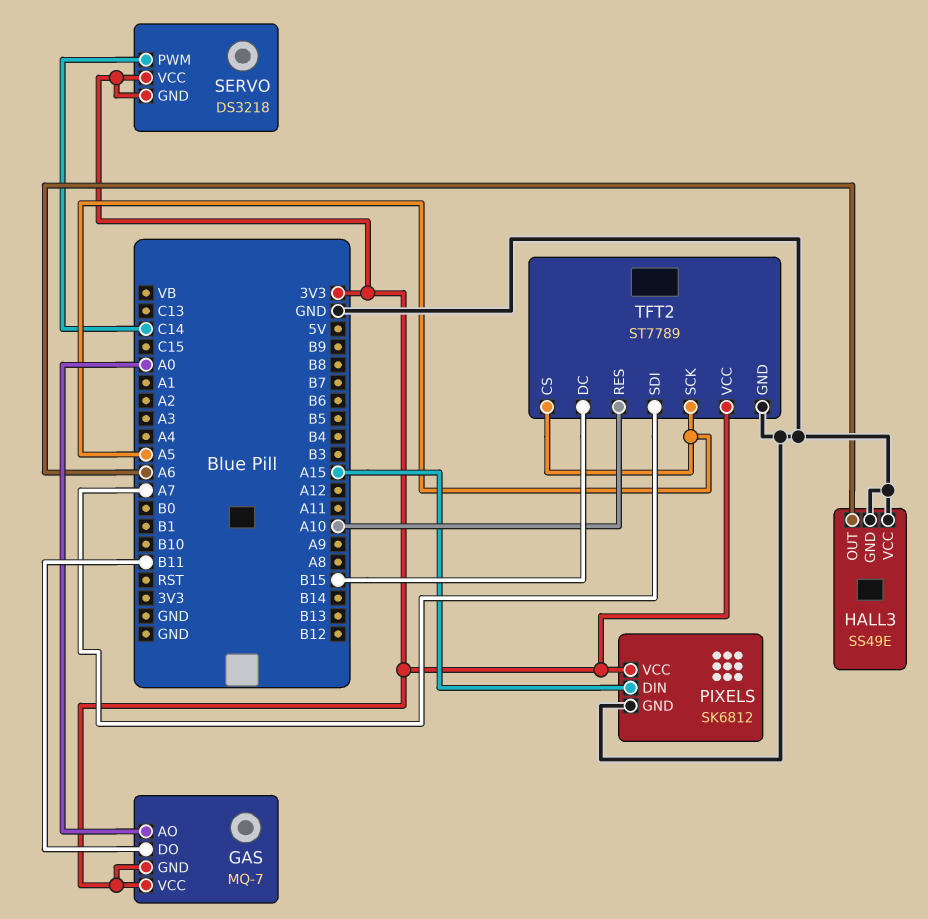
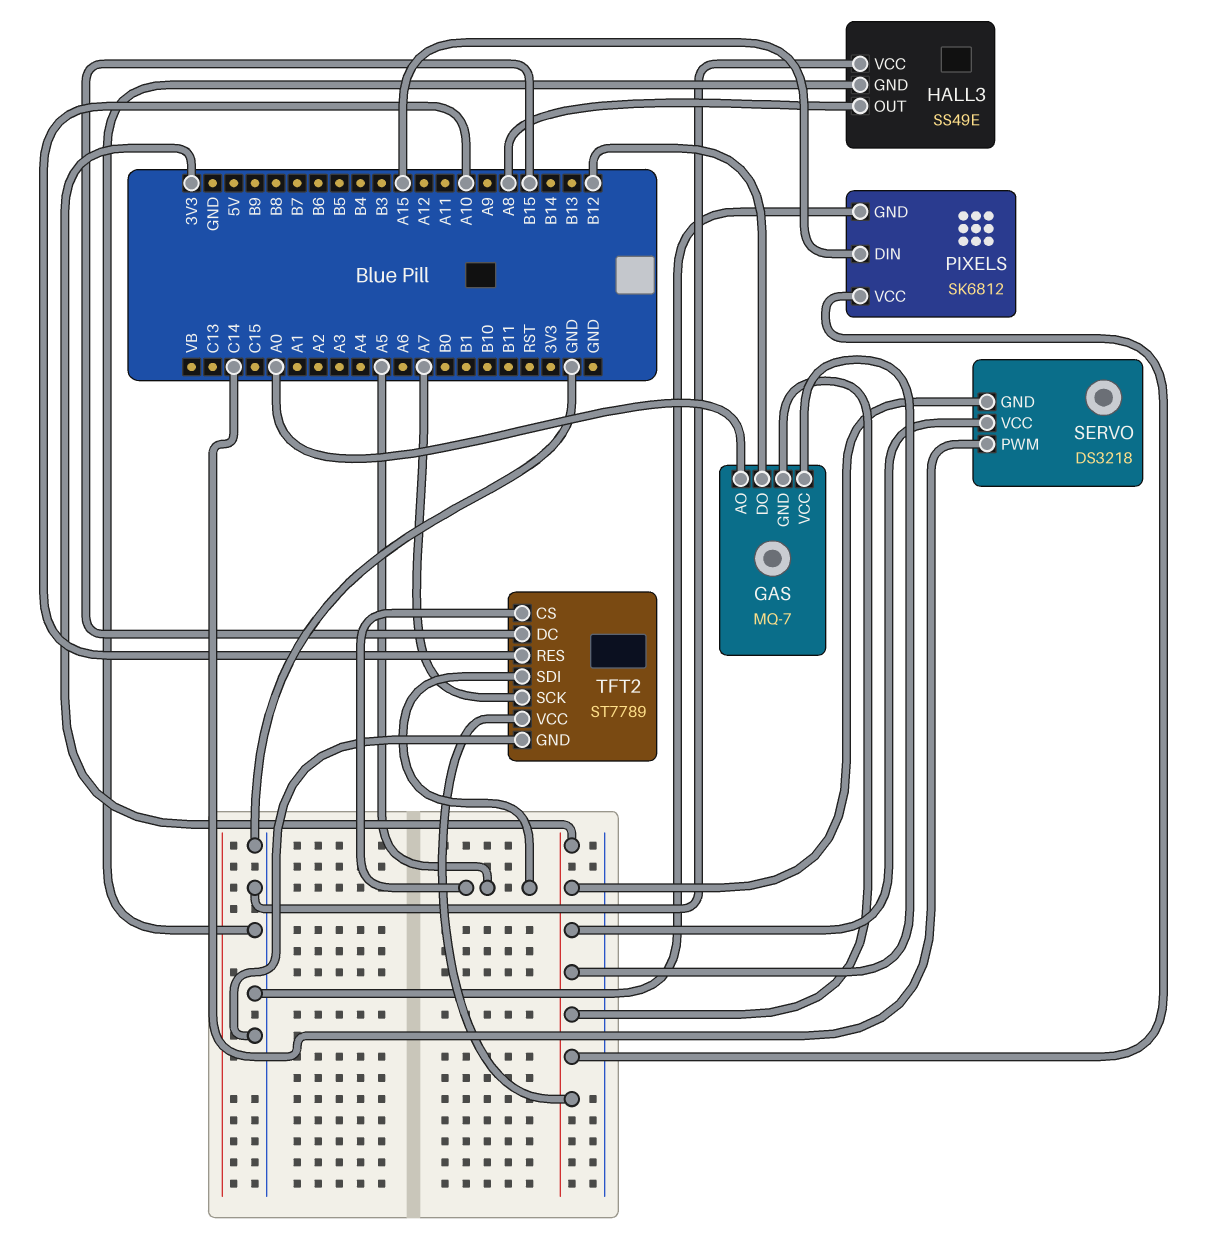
GAS pin DO: B11 -> B12
HALL3 pin OUT: A6 -> A8
TFT2 pin SCK: A5 -> A7
TFT2 pin SDI: A7 -> A5

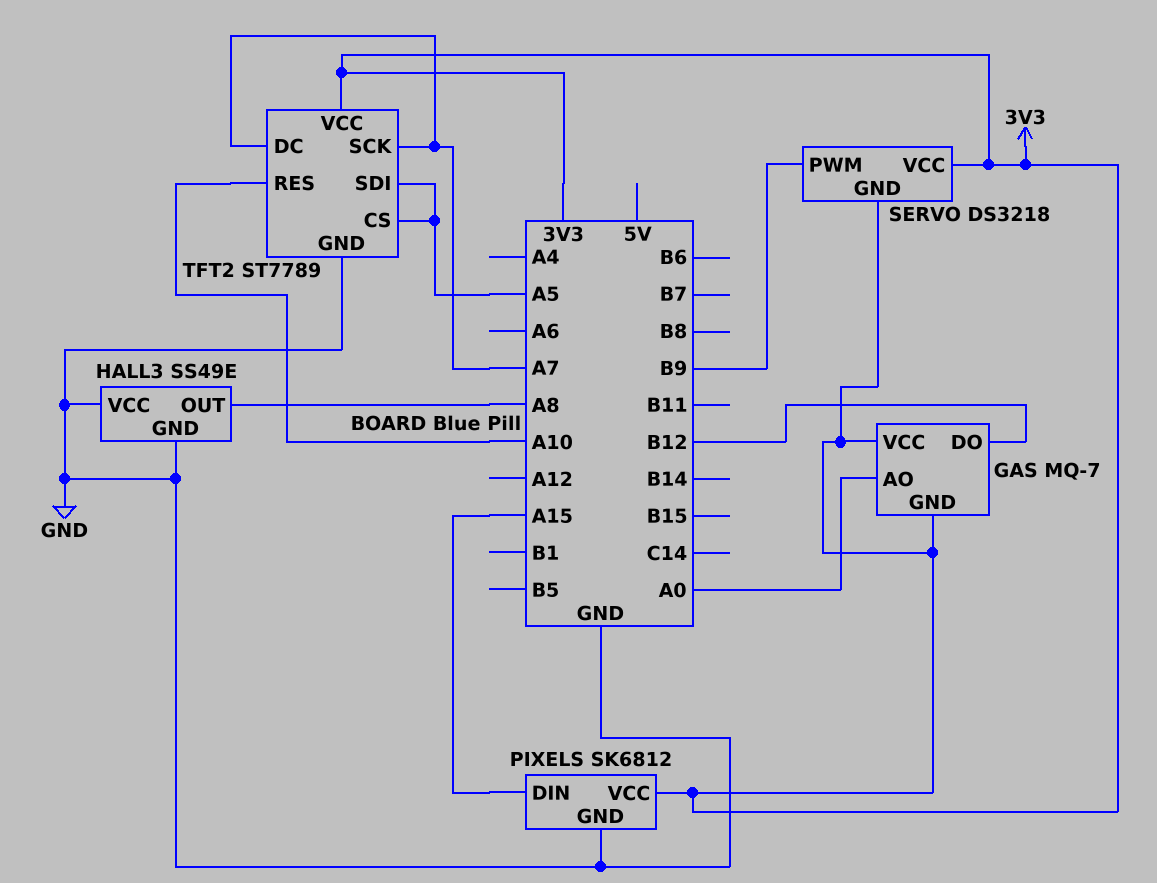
SERVO pin PWM: C14 -> B9
TFT2 pin DC: B15 -> A7

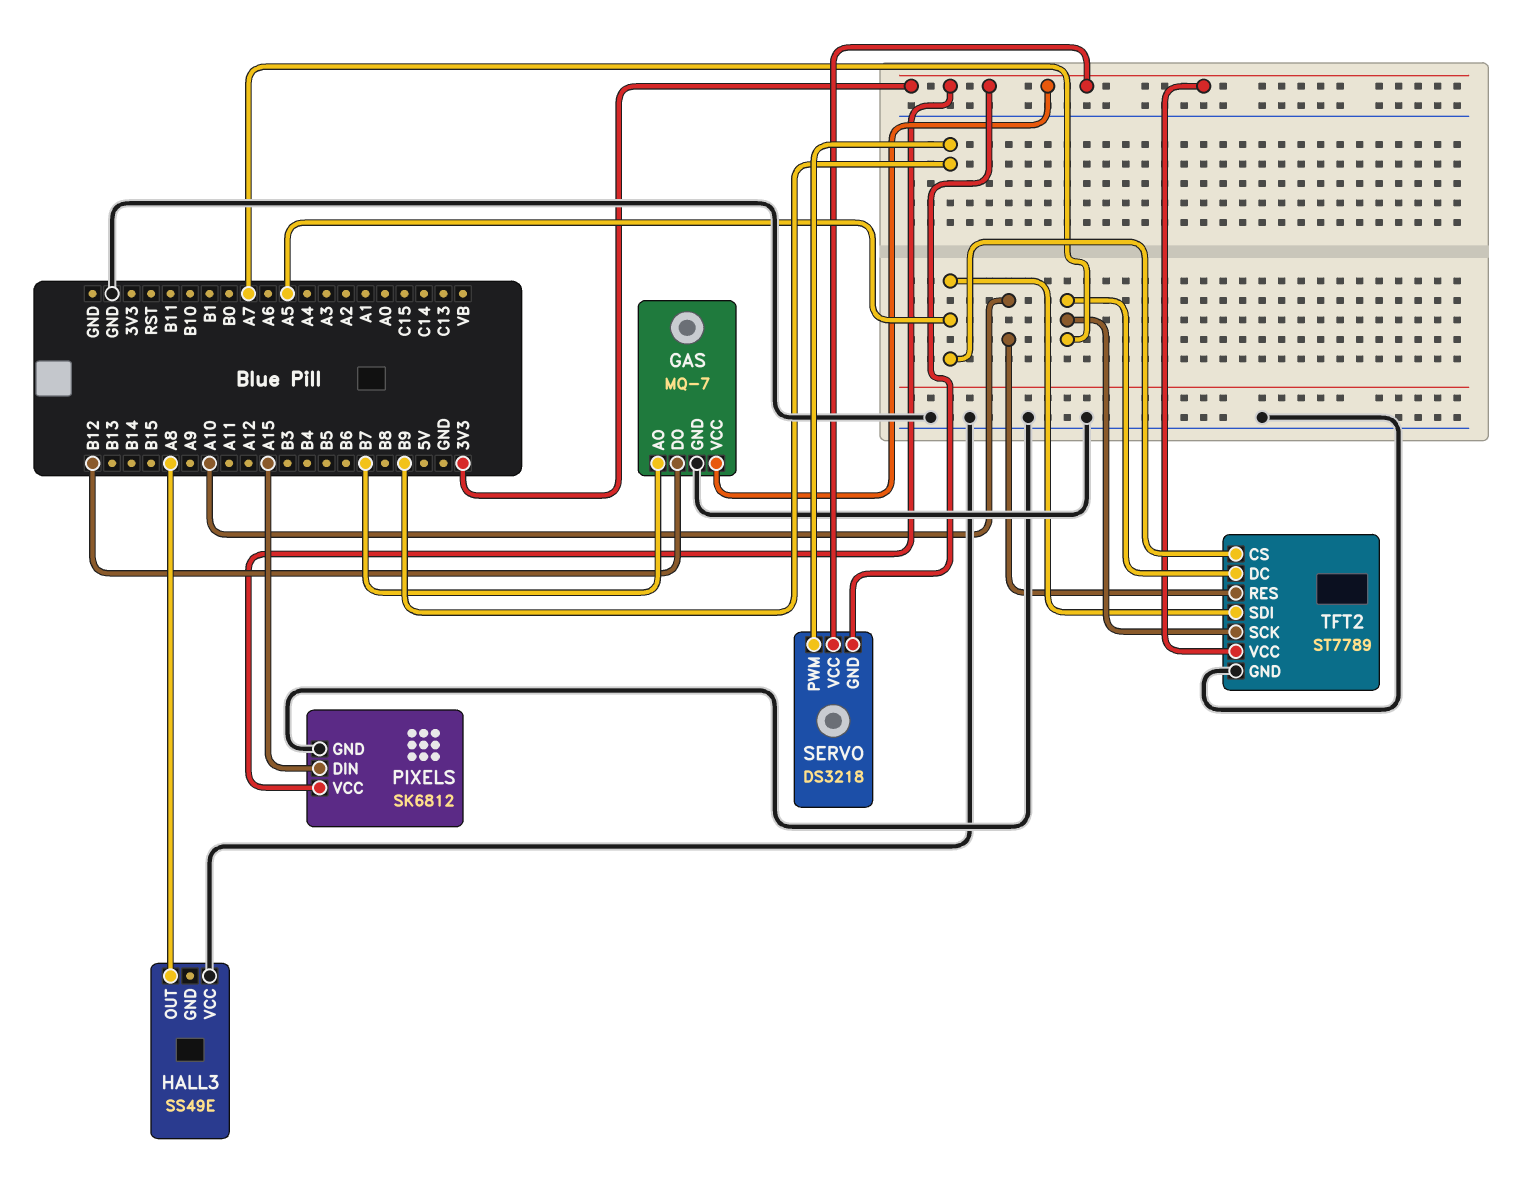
GAS pin AO: A0 -> B7
GAS pin GND: 3V3 -> GND
HALL3 pin GND: GND -> none

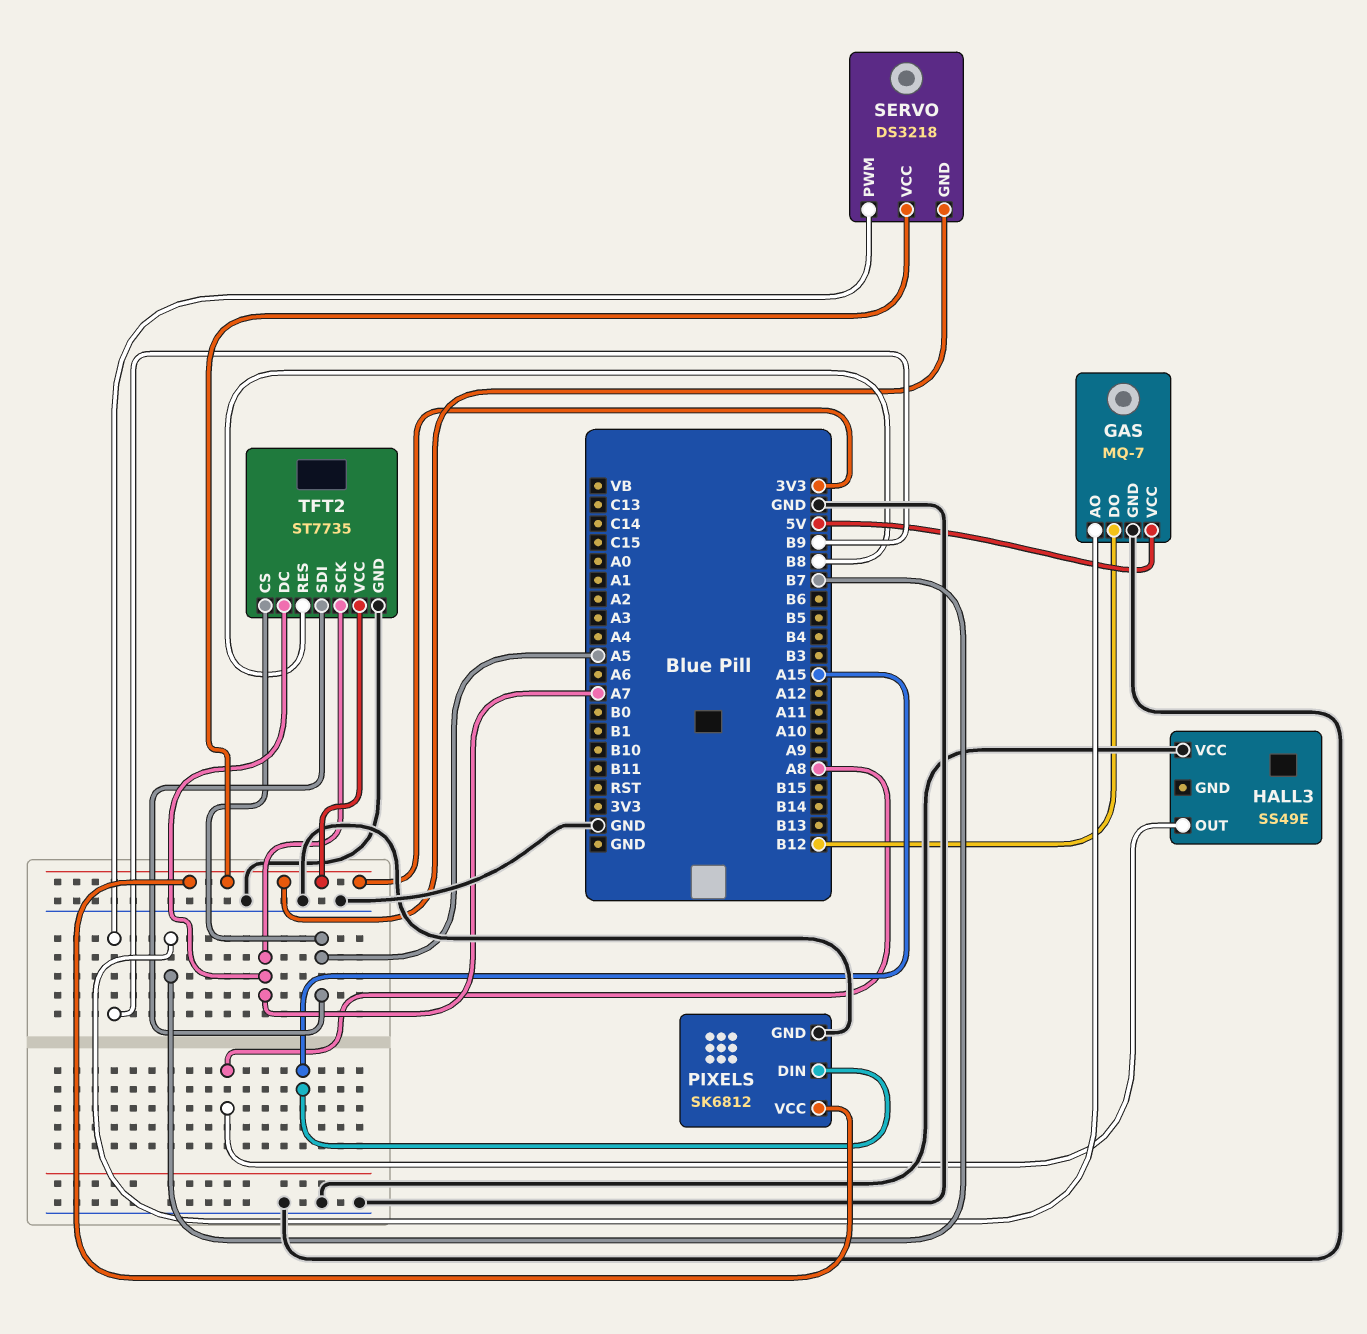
GAS pin VCC: 3V3 -> 5V
TFT2: ST7789 -> ST7735
TFT2 pin RES: A10 -> B8

